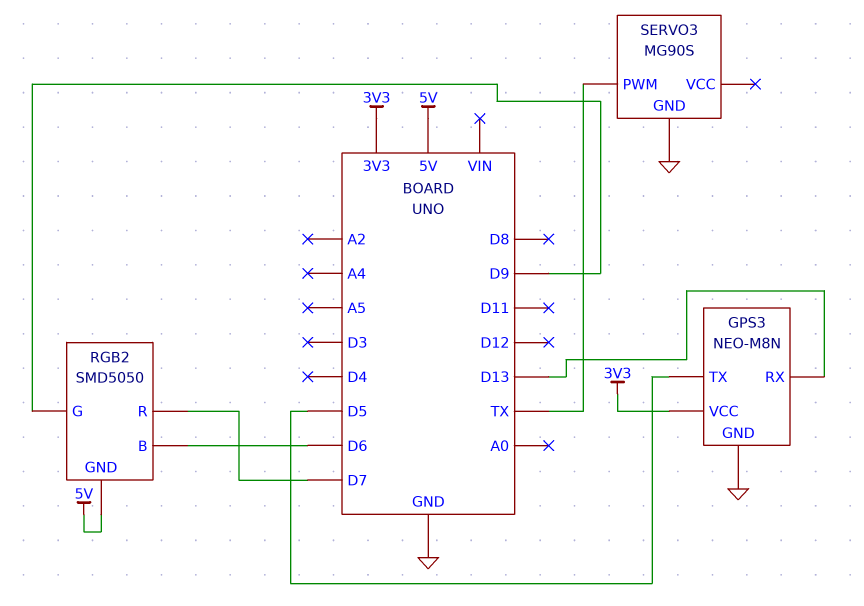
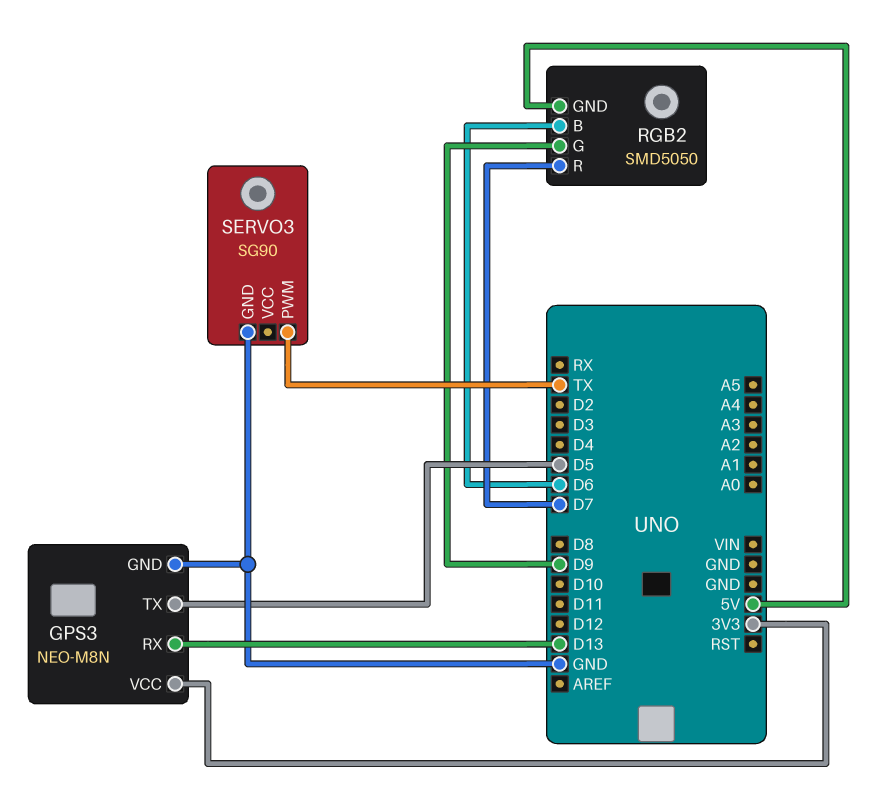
SERVO3: MG90S -> SG90

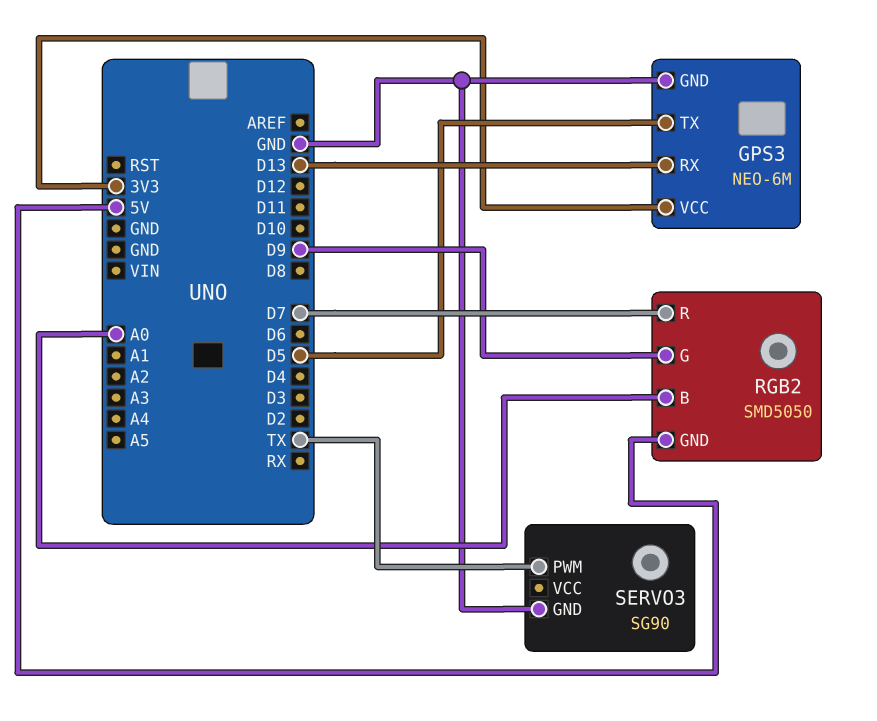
GPS3: NEO-M8N -> NEO-6M
RGB2 pin B: D6 -> A0

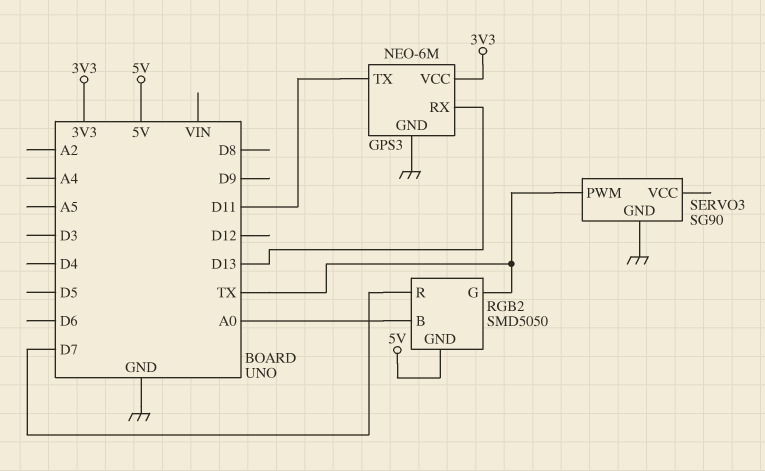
GPS3 pin TX: D5 -> D11
RGB2 pin G: D9 -> TX

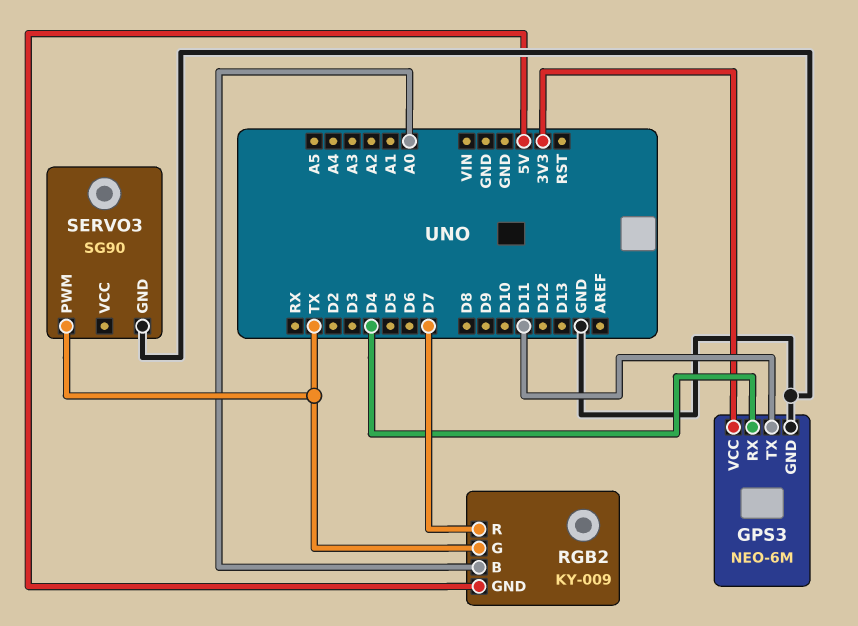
GPS3 pin RX: D13 -> D4
RGB2: SMD5050 -> KY-009

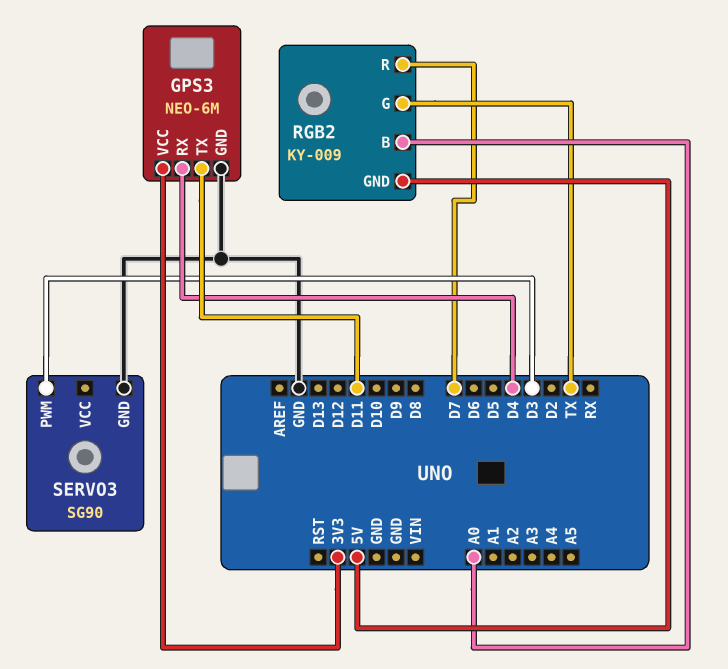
SERVO3 pin PWM: TX -> D3

